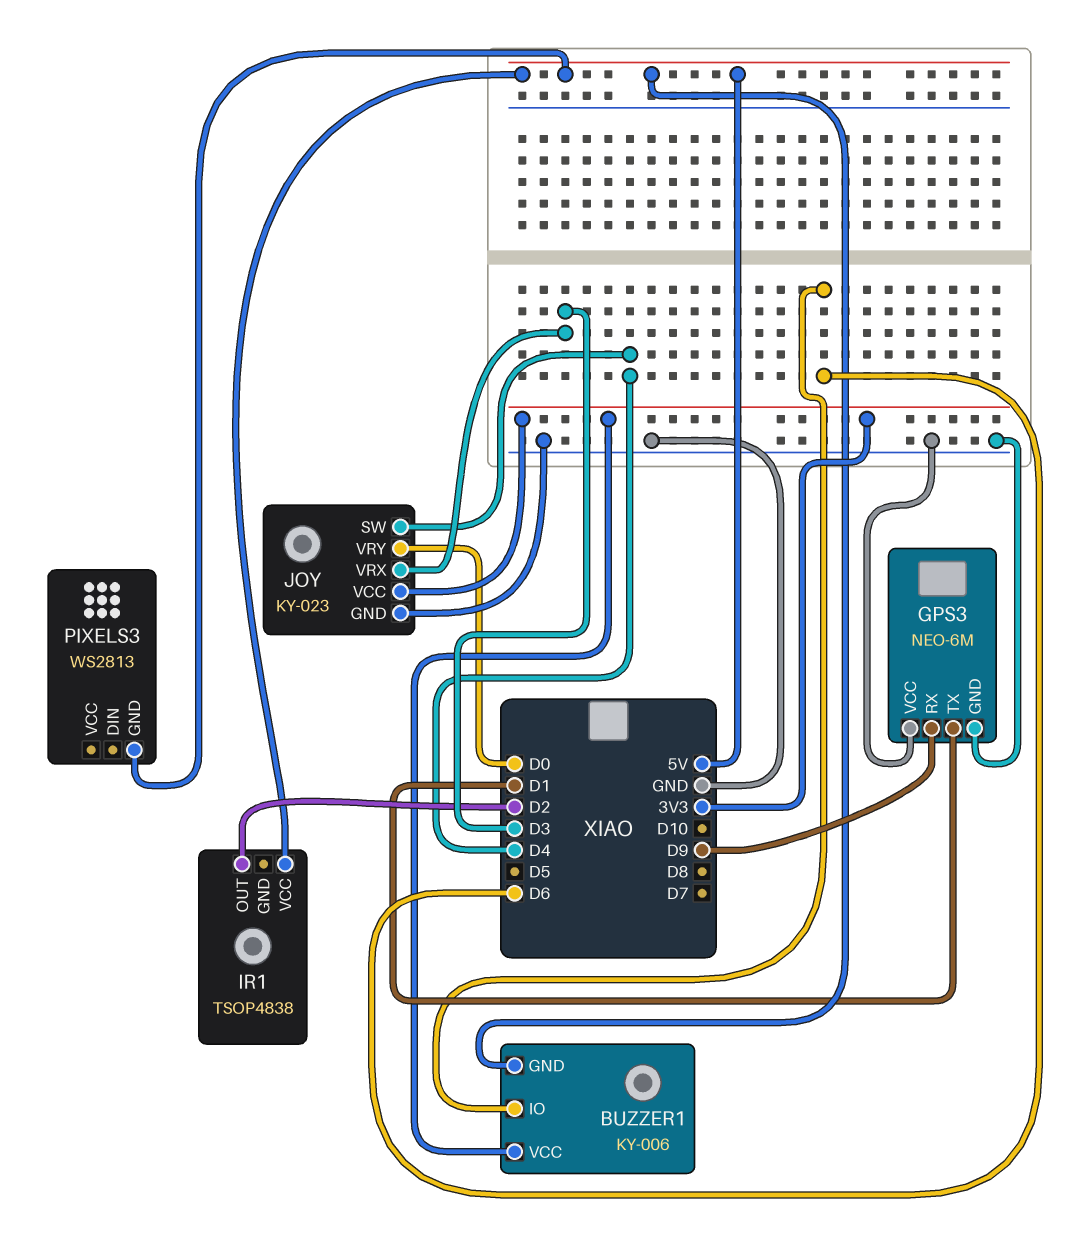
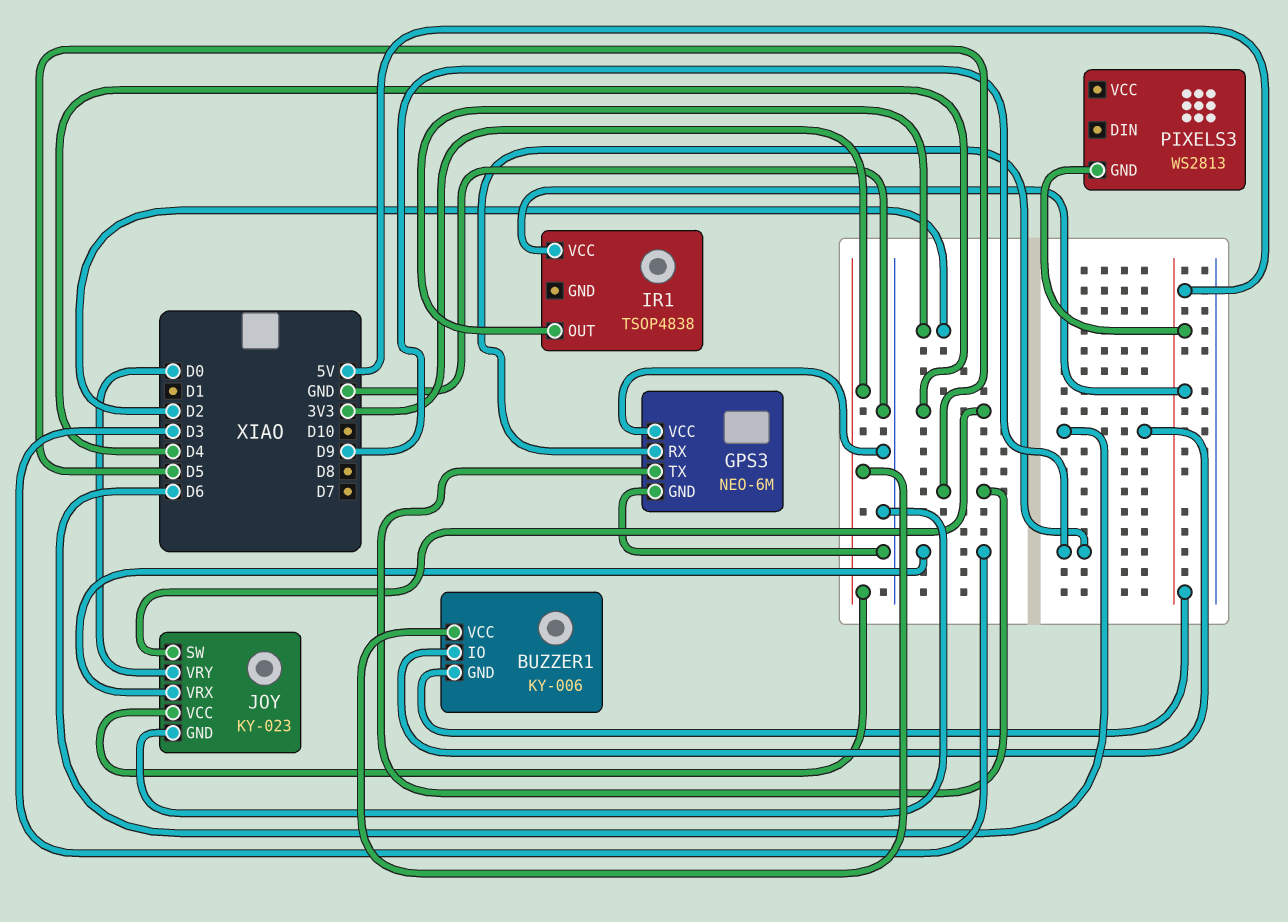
GPS3 pin TX: D1 -> D5

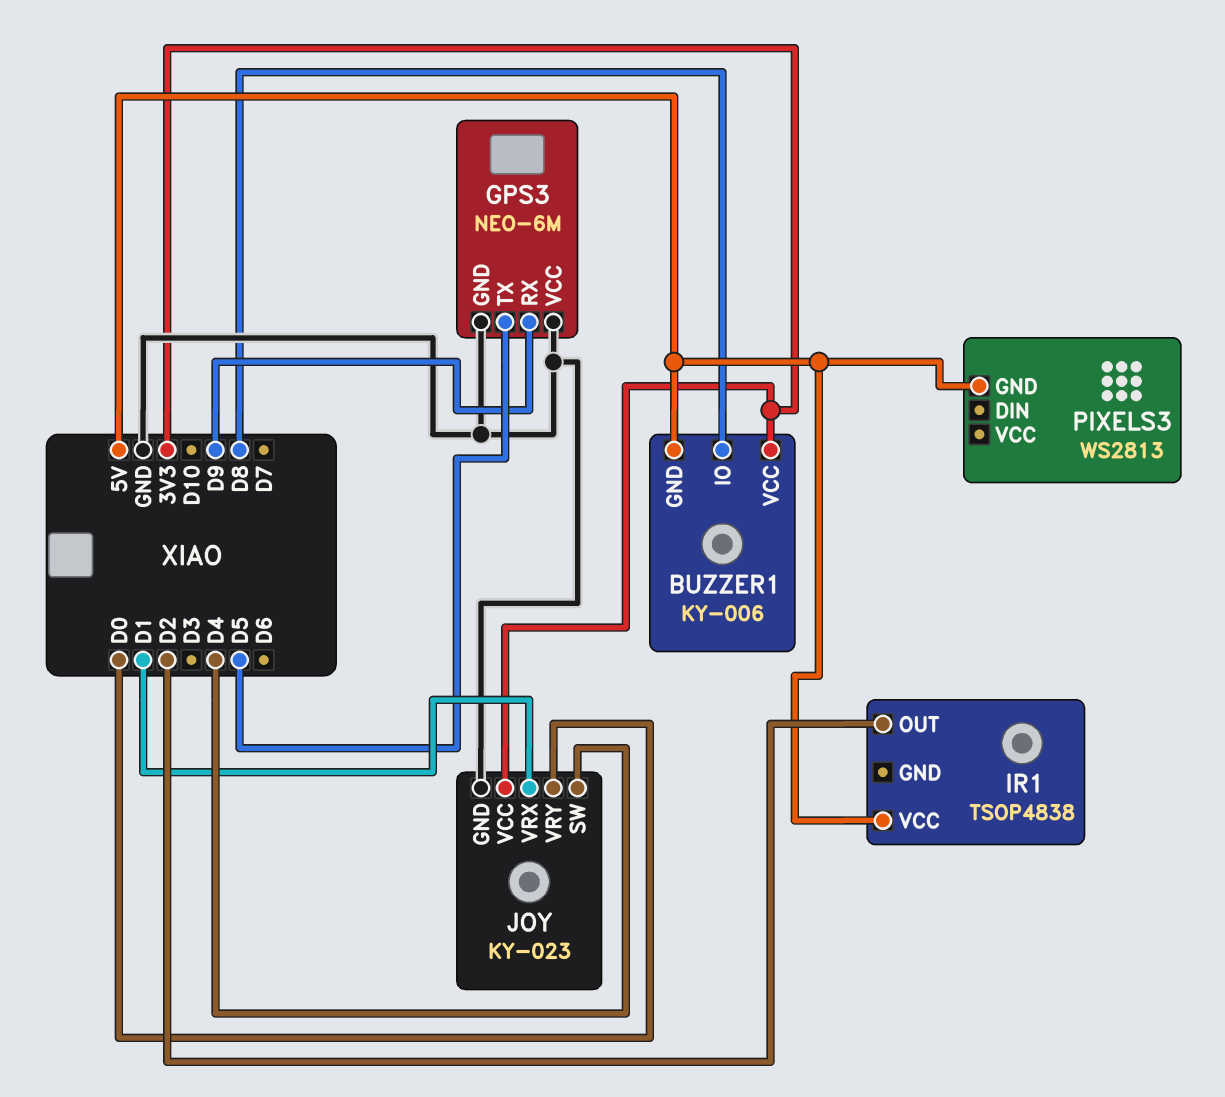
BUZZER1 pin IO: D6 -> D8
JOY pin VRX: D3 -> D1

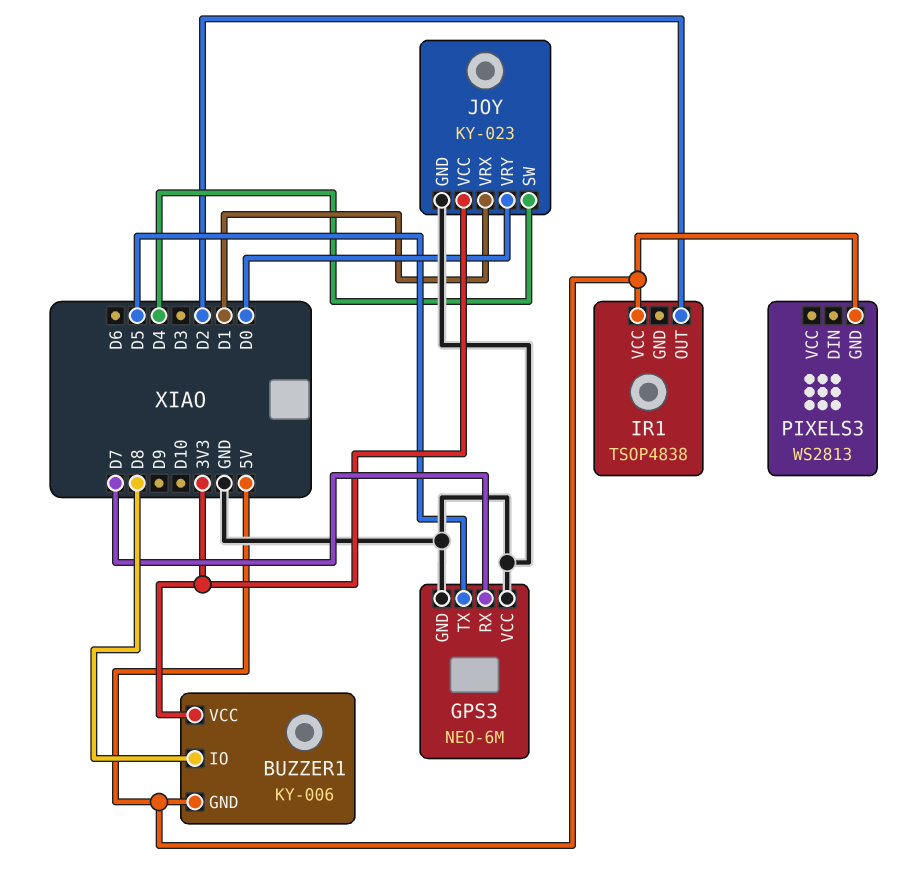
GPS3 pin RX: D9 -> D7

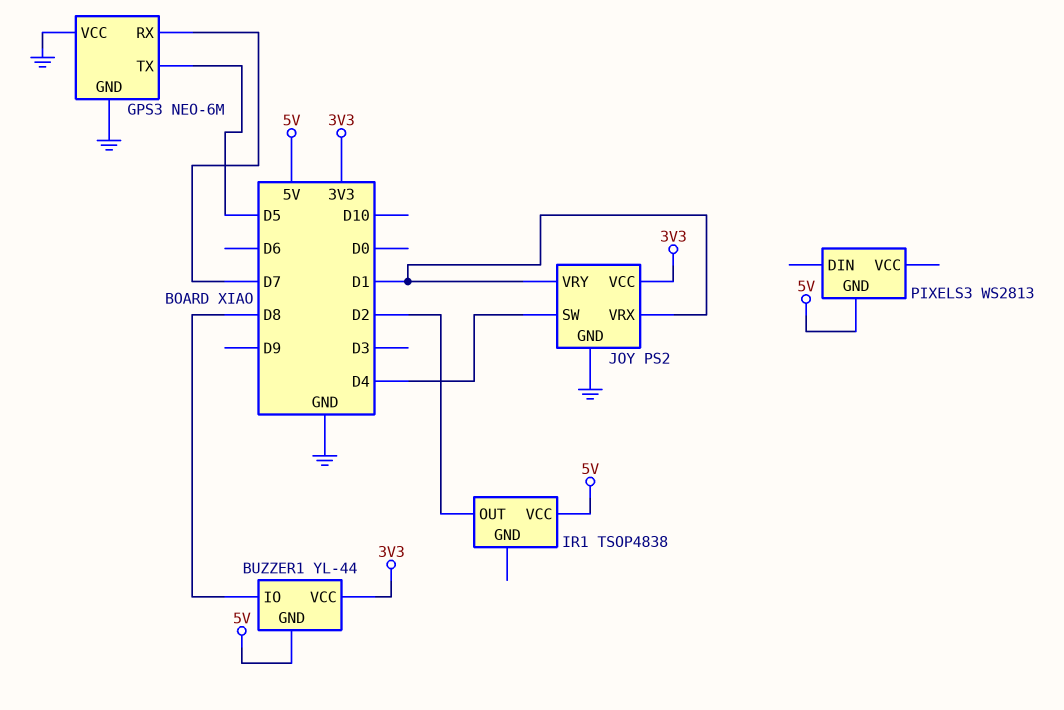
BUZZER1: KY-006 -> YL-44
JOY: KY-023 -> PS2
JOY pin VRY: D0 -> D1

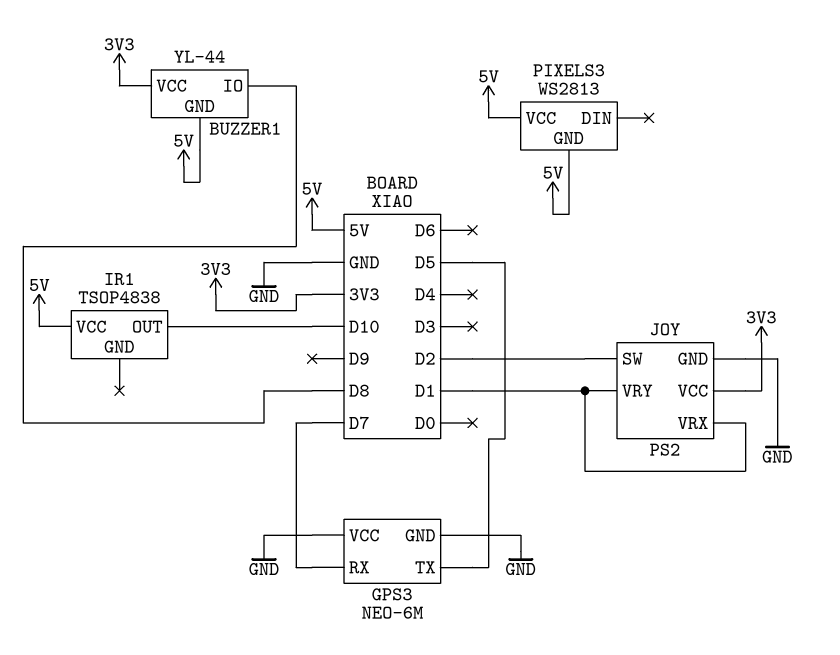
IR1 pin OUT: D2 -> D10
JOY pin SW: D4 -> D2
PIXELS3 pin VCC: none -> 5V

